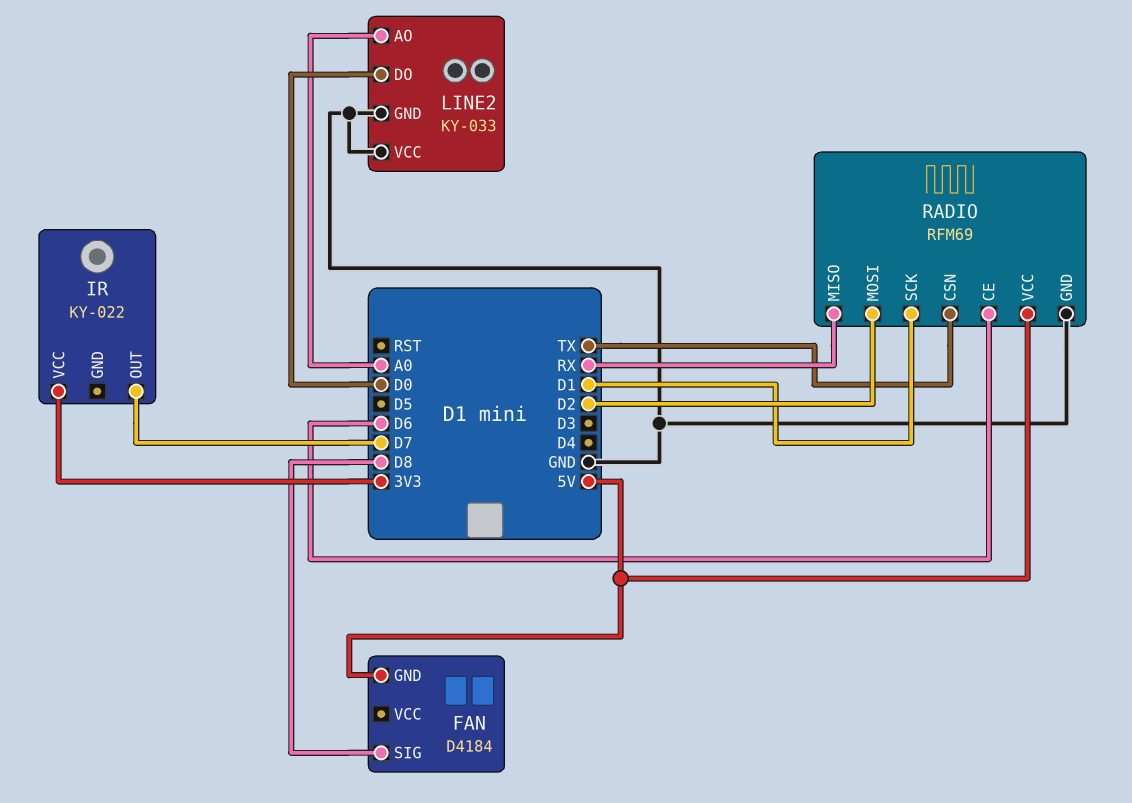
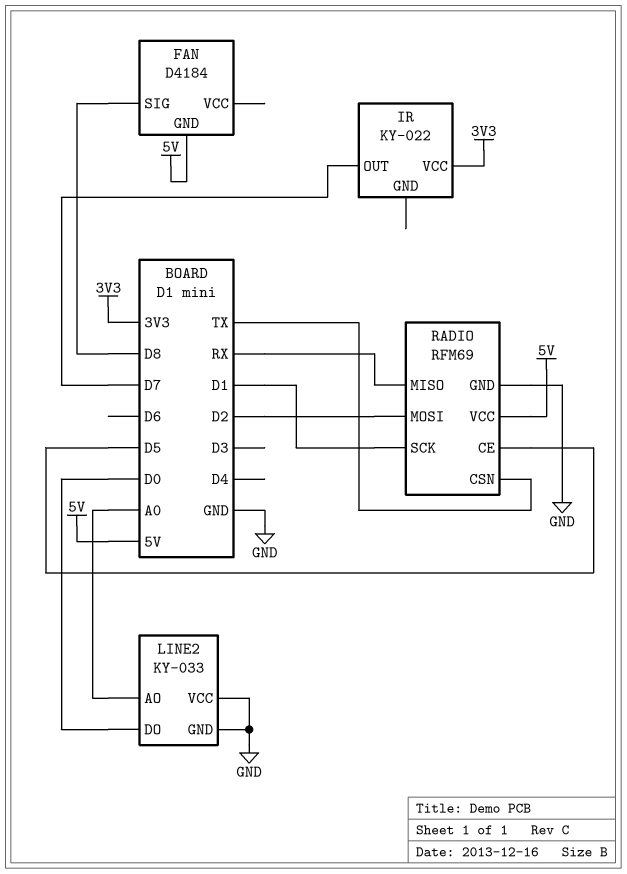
RADIO pin CE: D6 -> D5

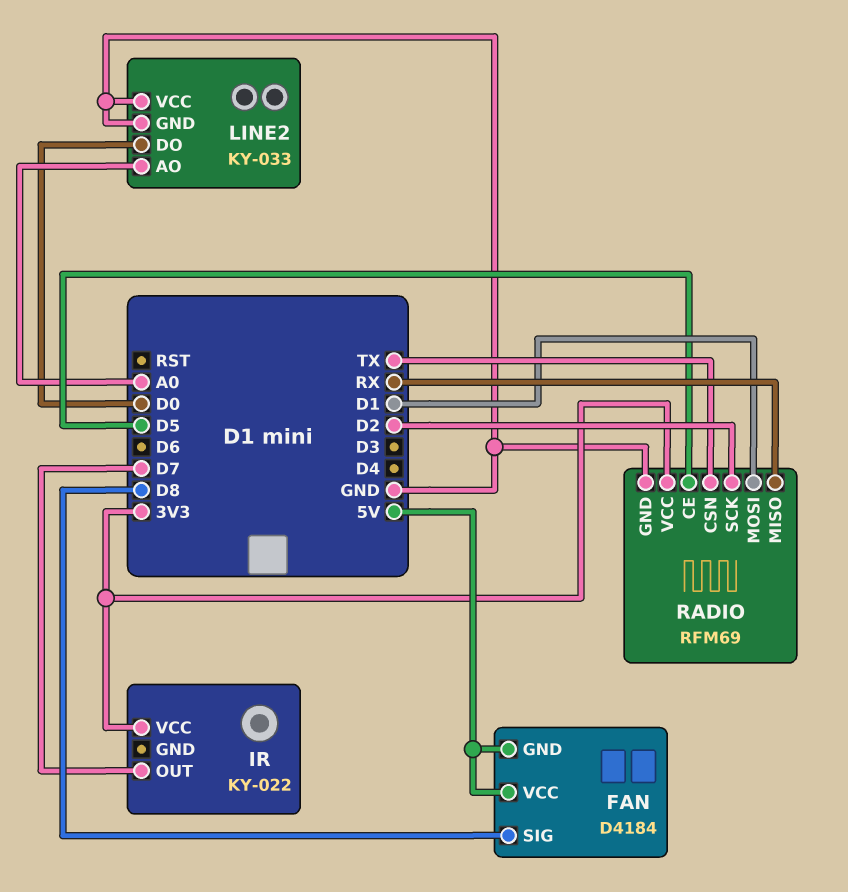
FAN pin VCC: none -> 5V
RADIO pin MOSI: D2 -> D1
RADIO pin SCK: D1 -> D2
RADIO pin VCC: 5V -> 3V3

